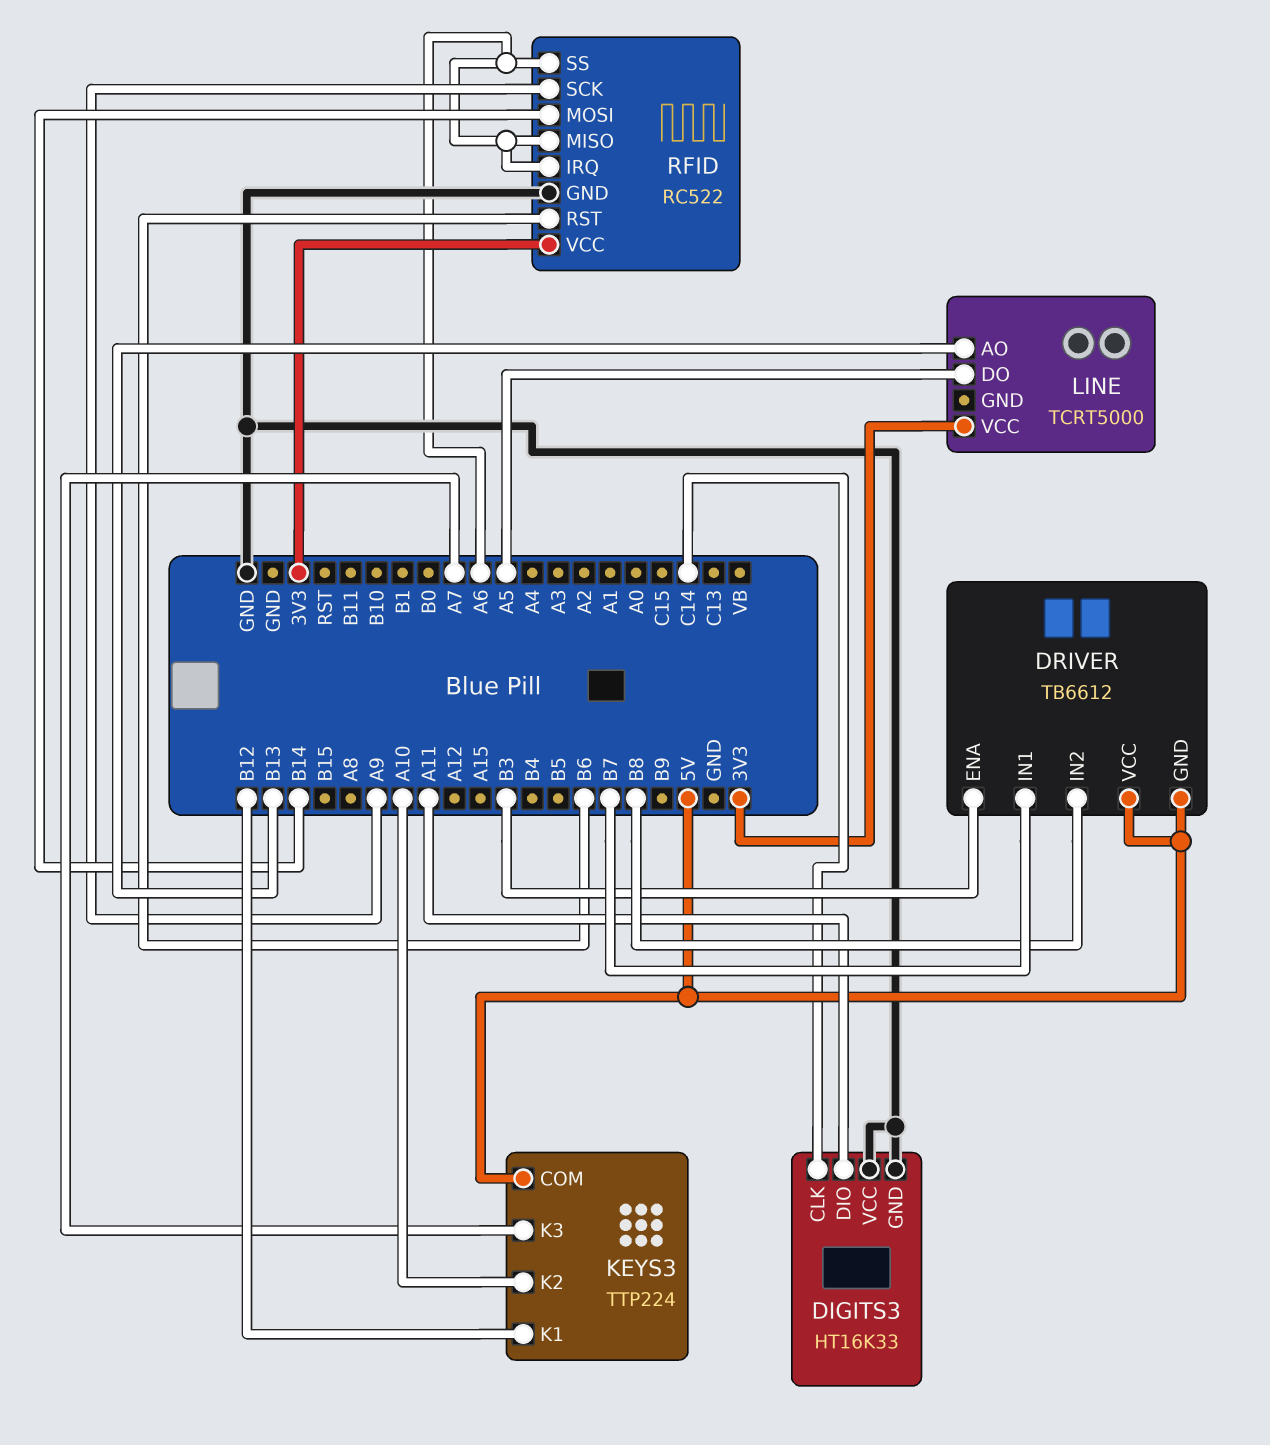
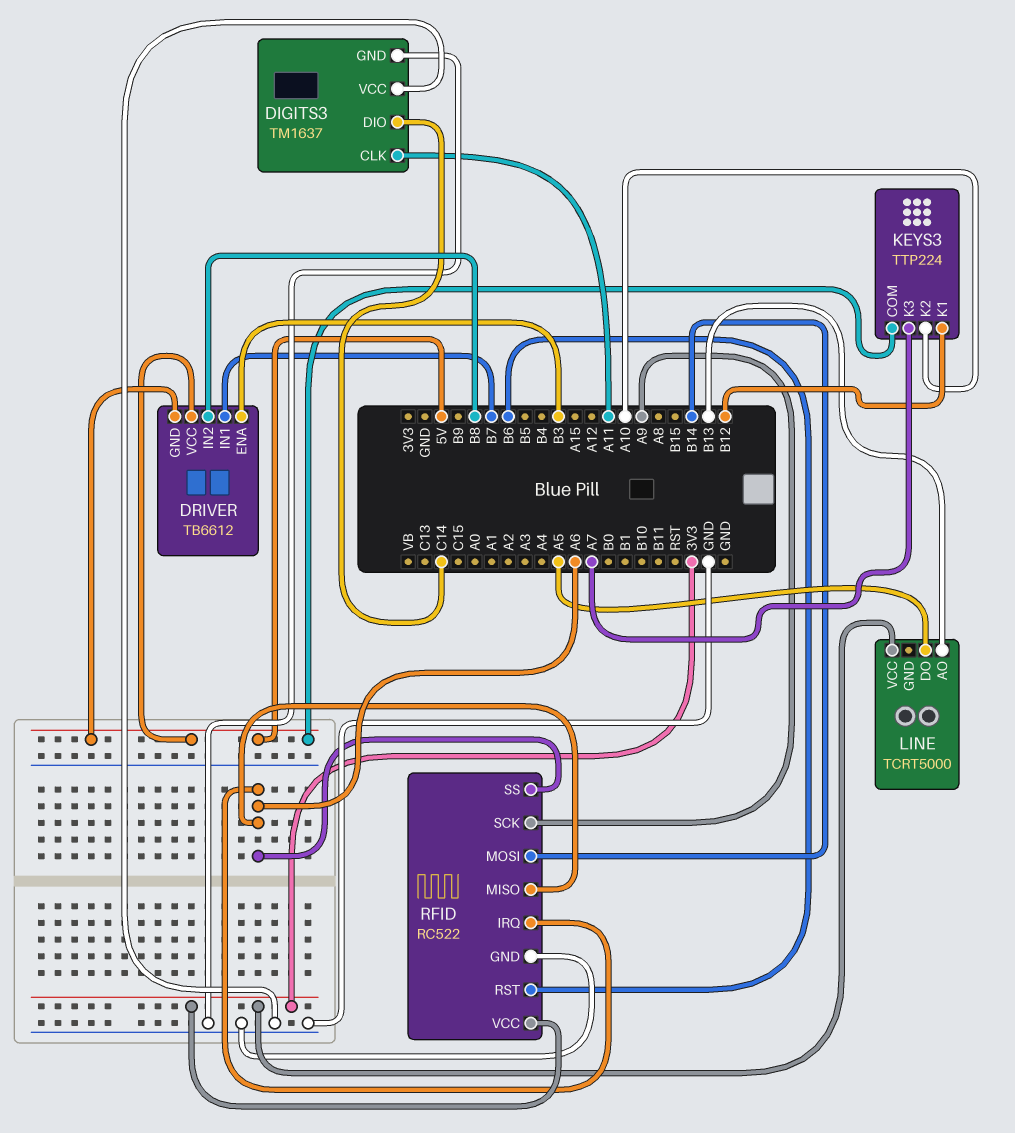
DIGITS3: HT16K33 -> TM1637
DIGITS3 pin CLK: C14 -> A11
DIGITS3 pin DIO: A11 -> C14

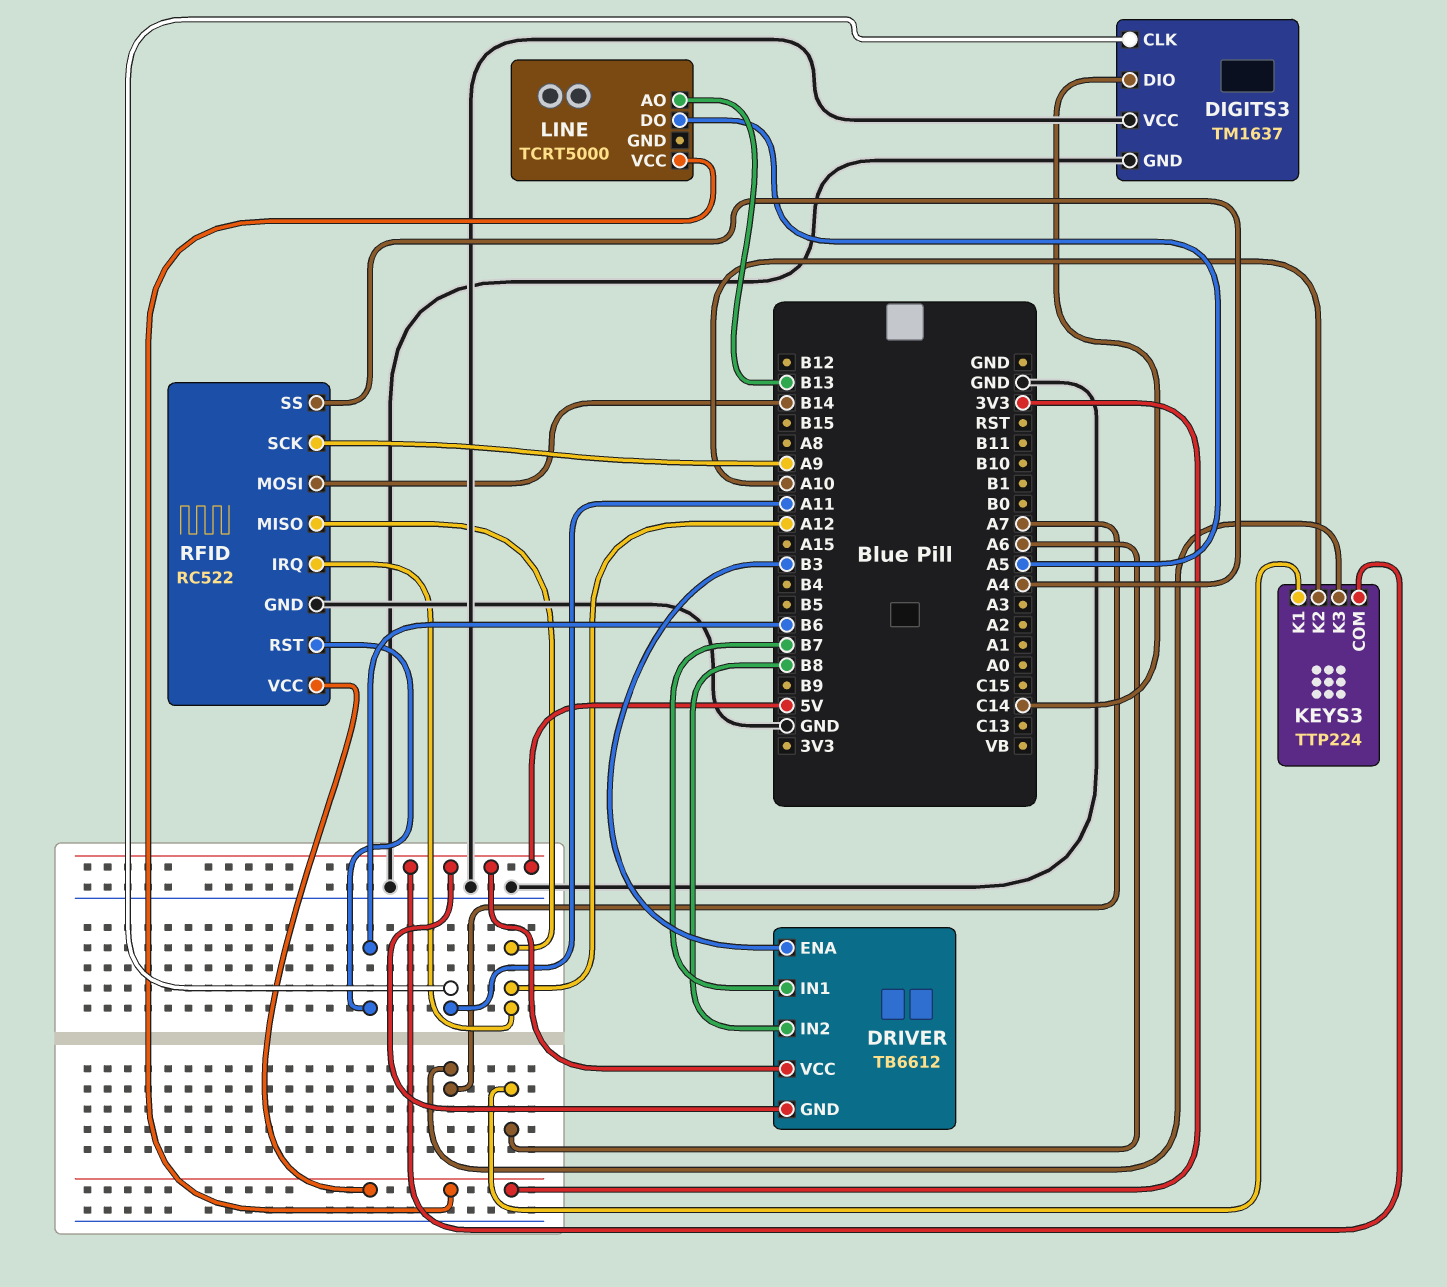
KEYS3 pin K1: B12 -> A6
RFID pin IRQ: A6 -> A12
RFID pin MISO: A6 -> A12
RFID pin SS: A6 -> A4

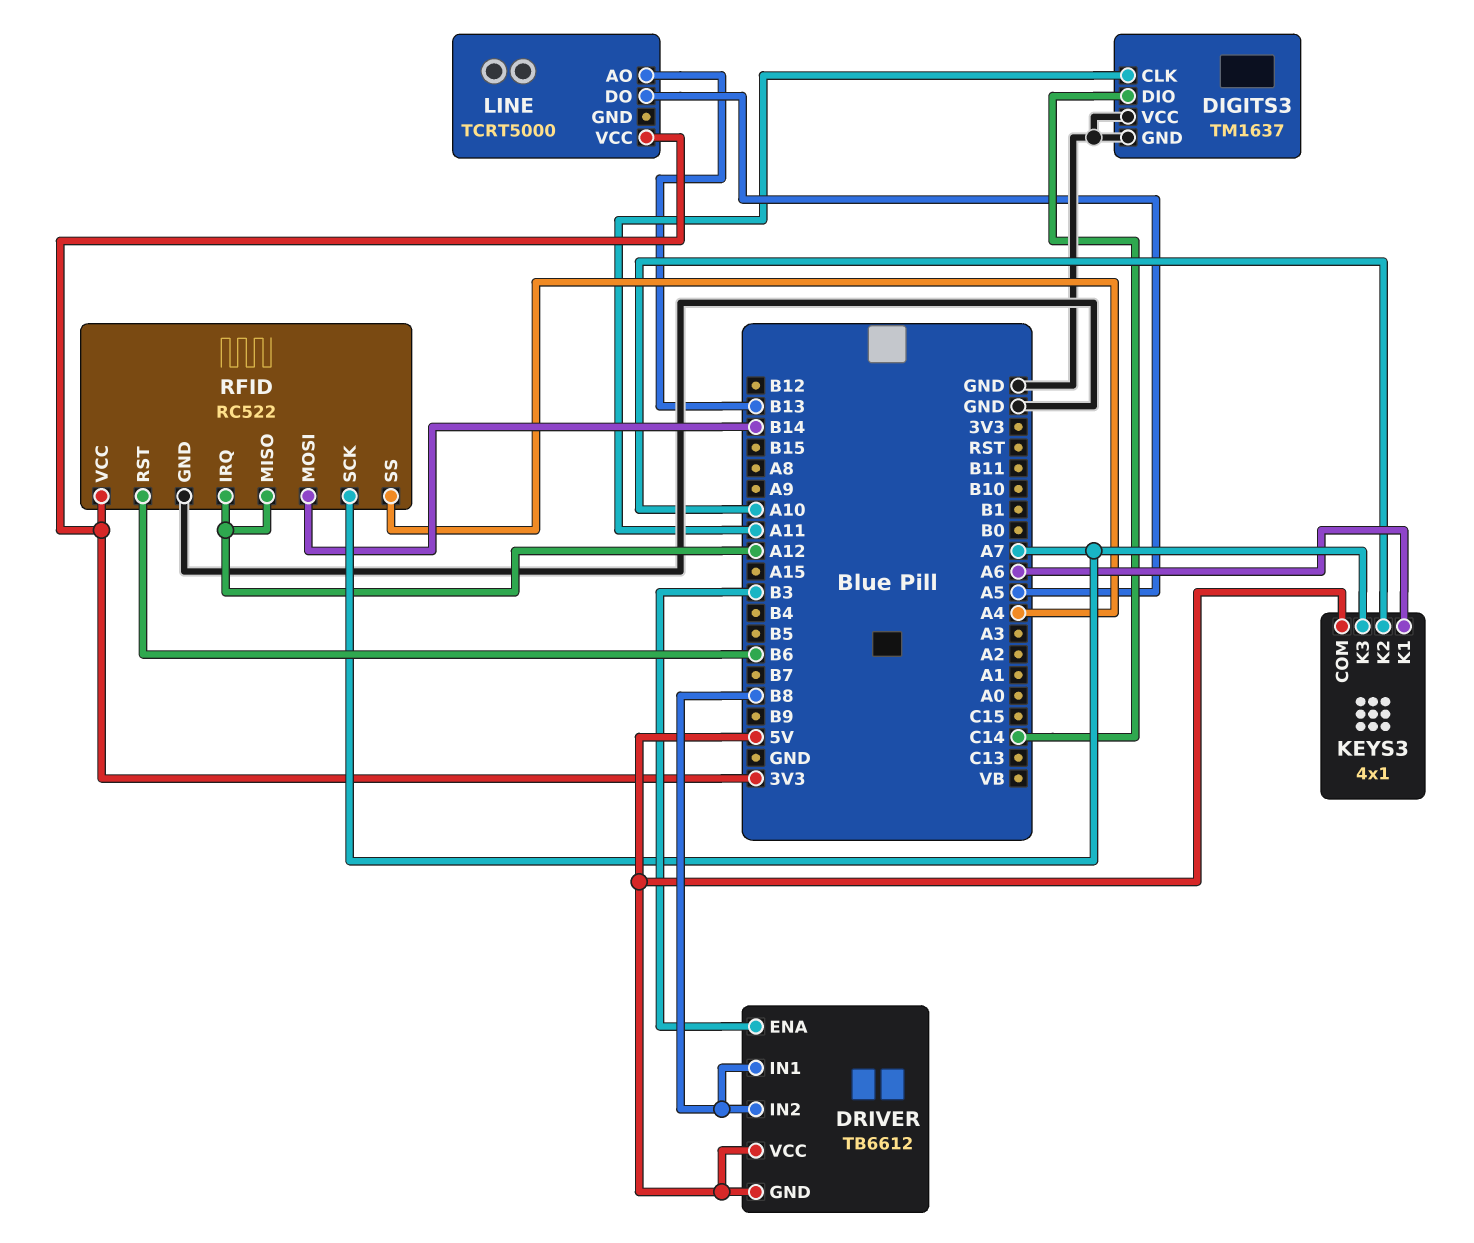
DRIVER pin IN1: B7 -> B8
KEYS3: TTP224 -> 4x1
RFID pin SCK: A9 -> A7

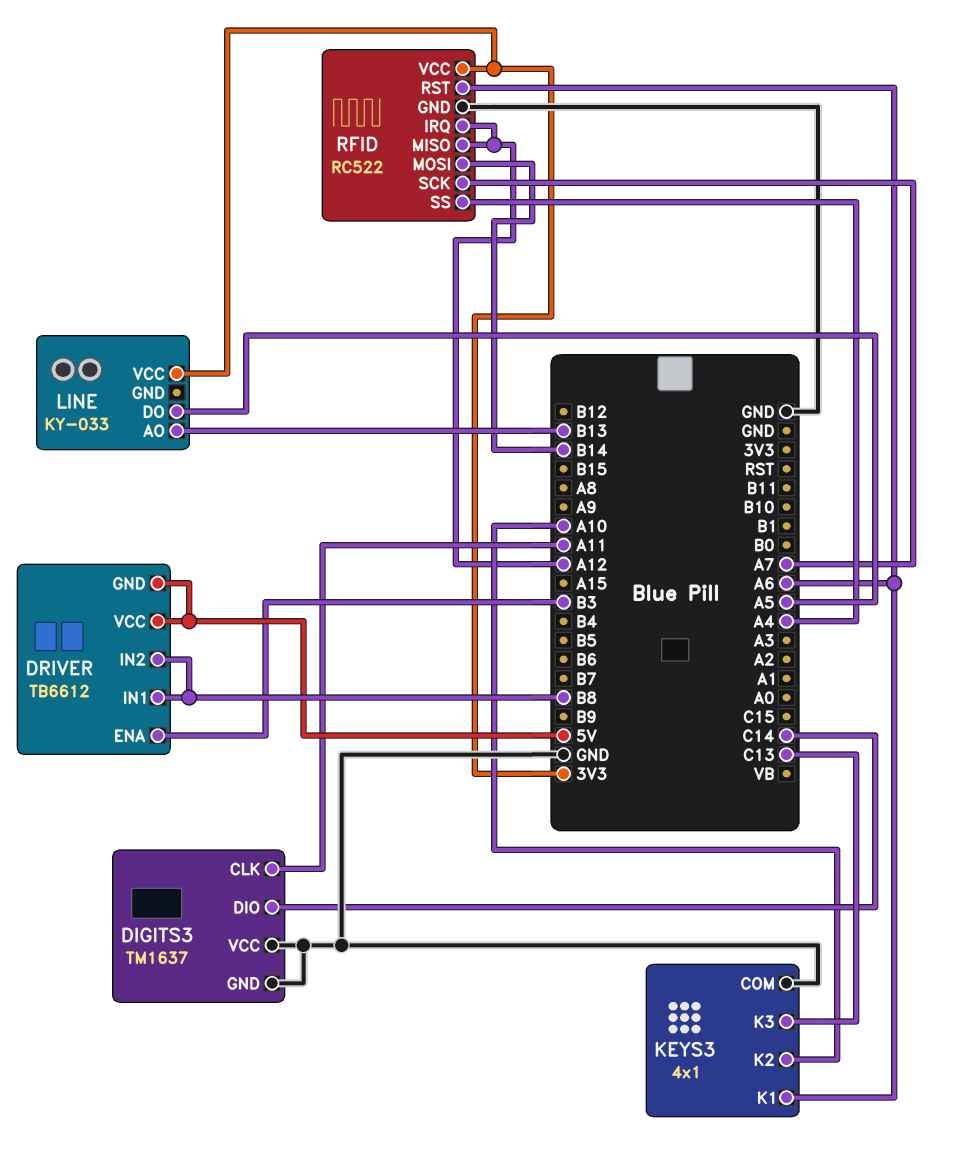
KEYS3 pin COM: 5V -> GND
KEYS3 pin K3: A7 -> C13
LINE: TCRT5000 -> KY-033
RFID pin RST: B6 -> A6

